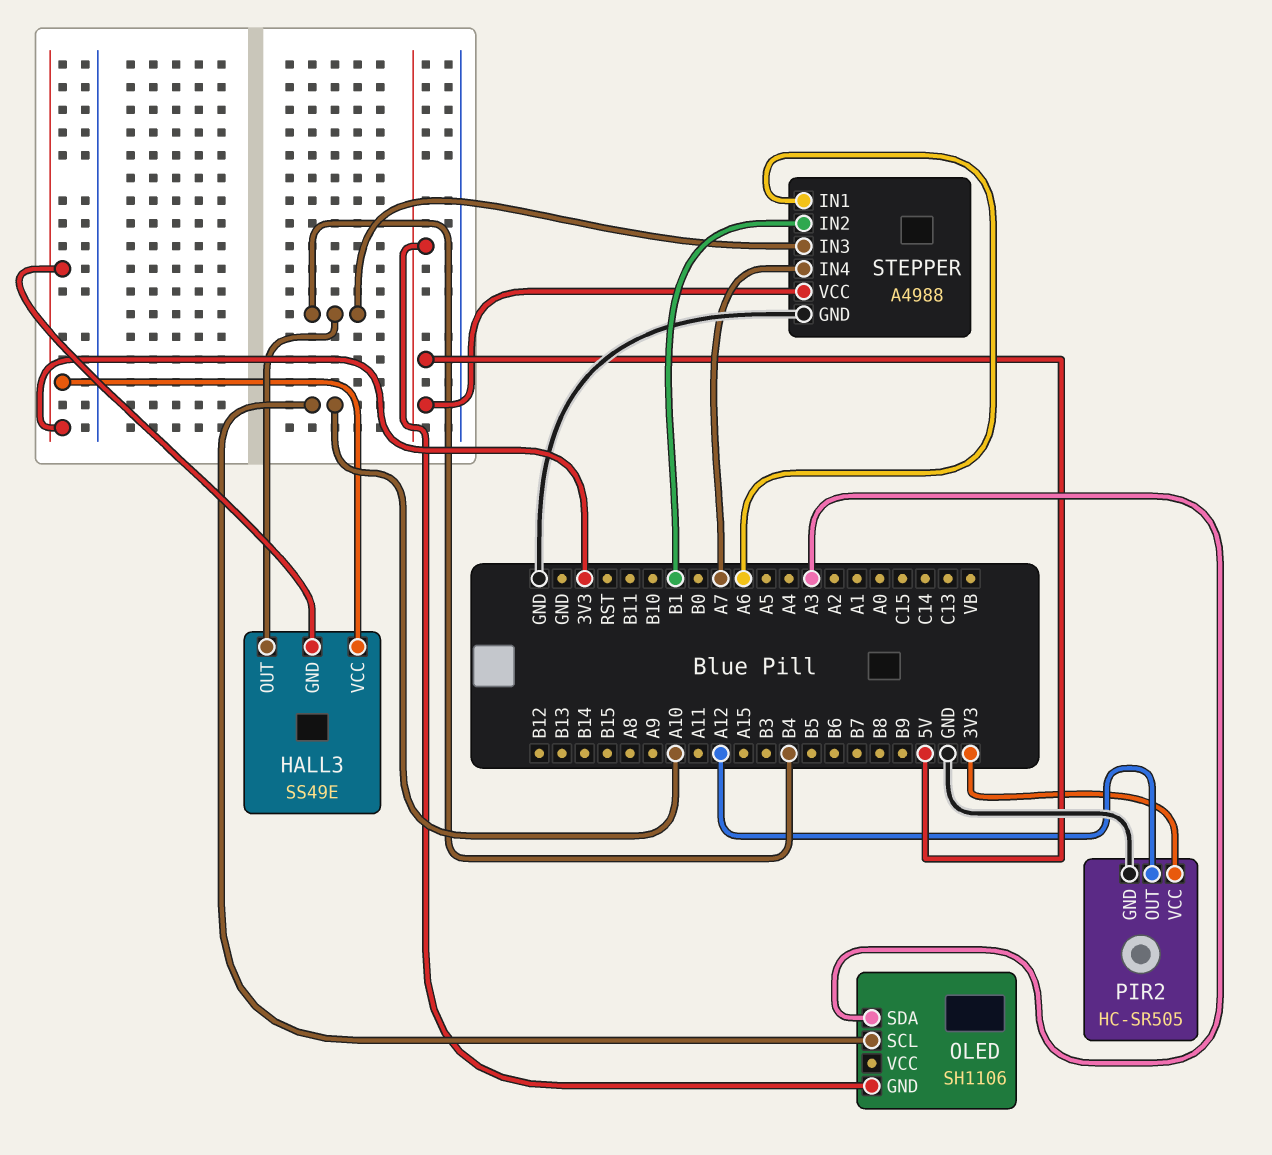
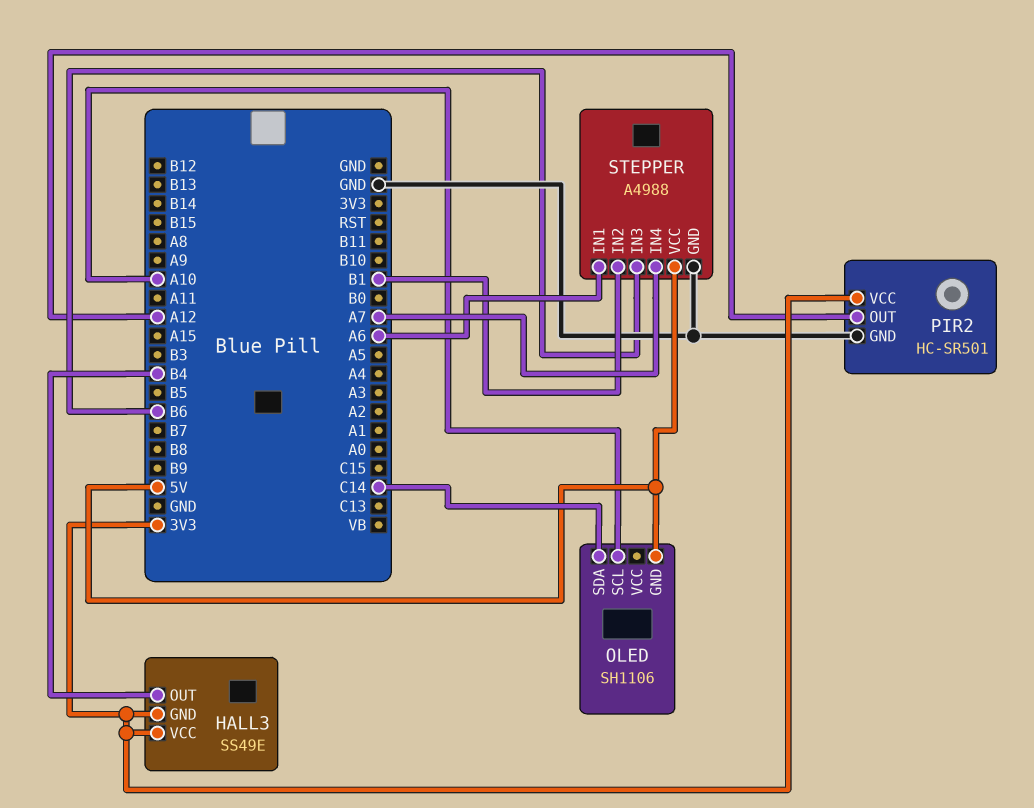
OLED pin SDA: A3 -> C14
PIR2: HC-SR505 -> HC-SR501
STEPPER pin IN3: B4 -> B6

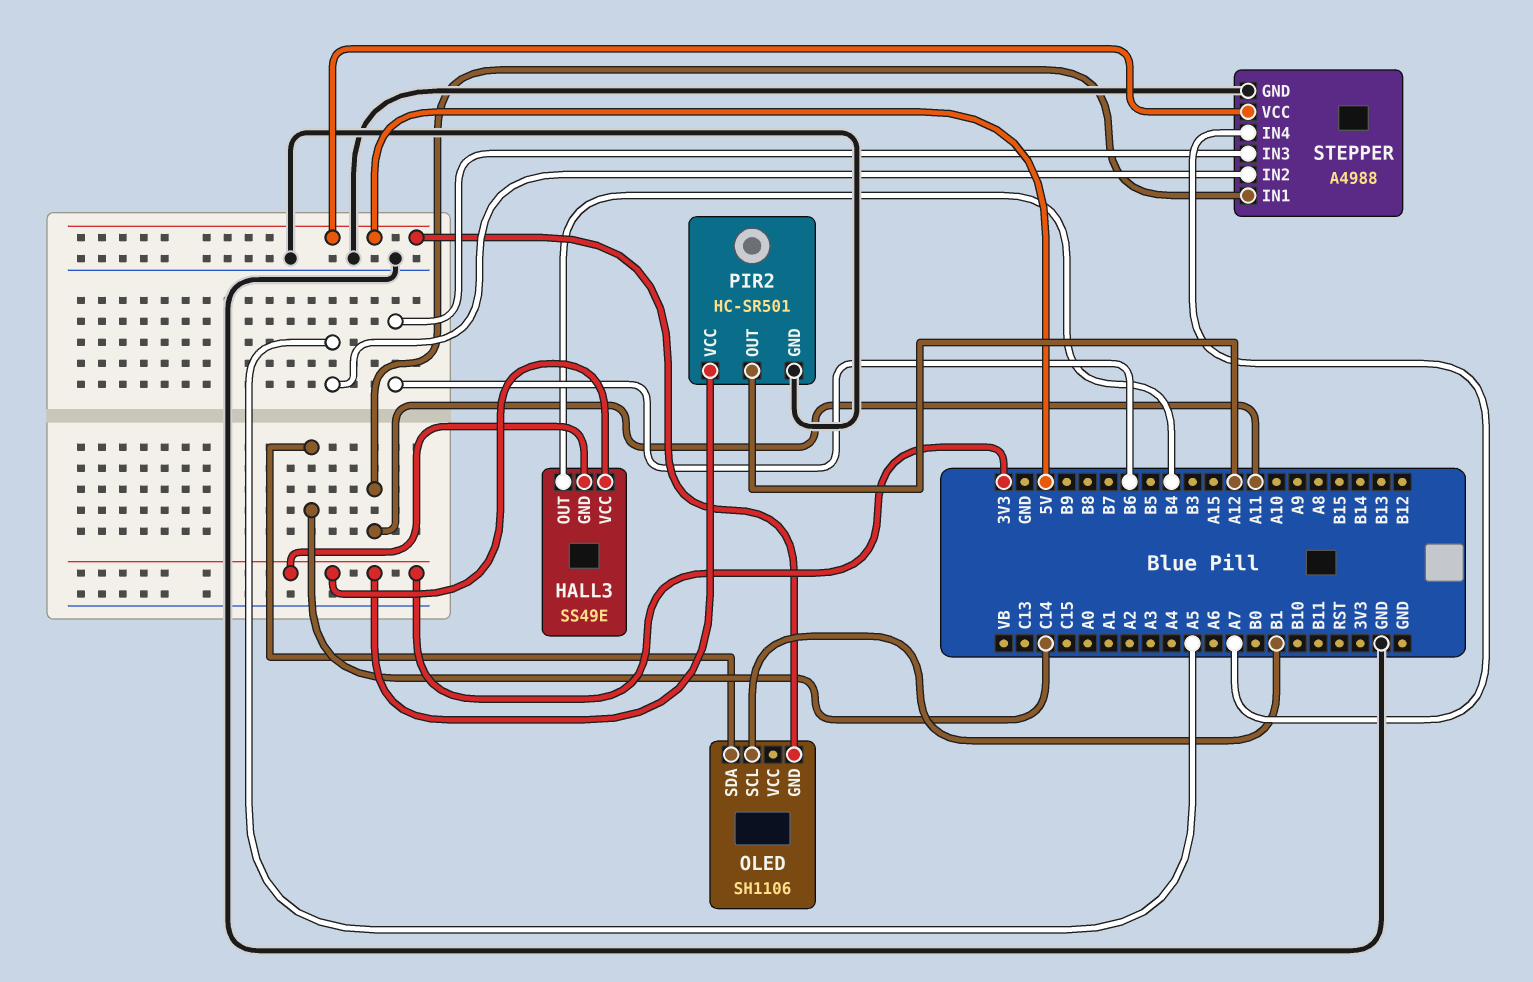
OLED pin SCL: A10 -> B1
STEPPER pin IN1: A6 -> A11
STEPPER pin IN2: B1 -> A5

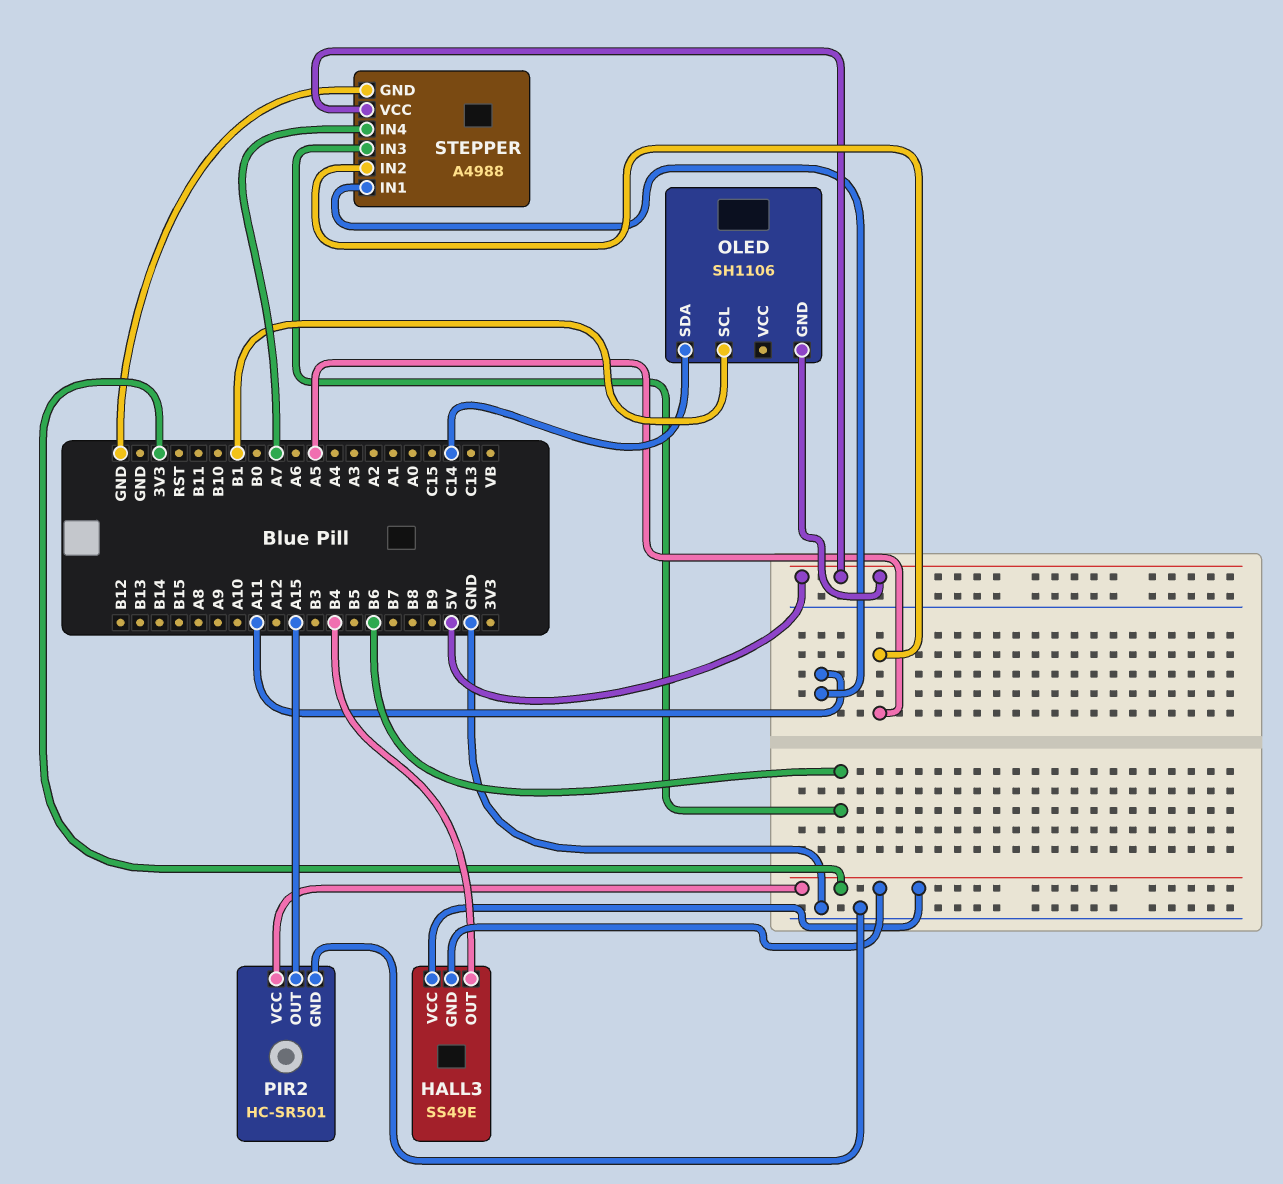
PIR2 pin OUT: A12 -> A15

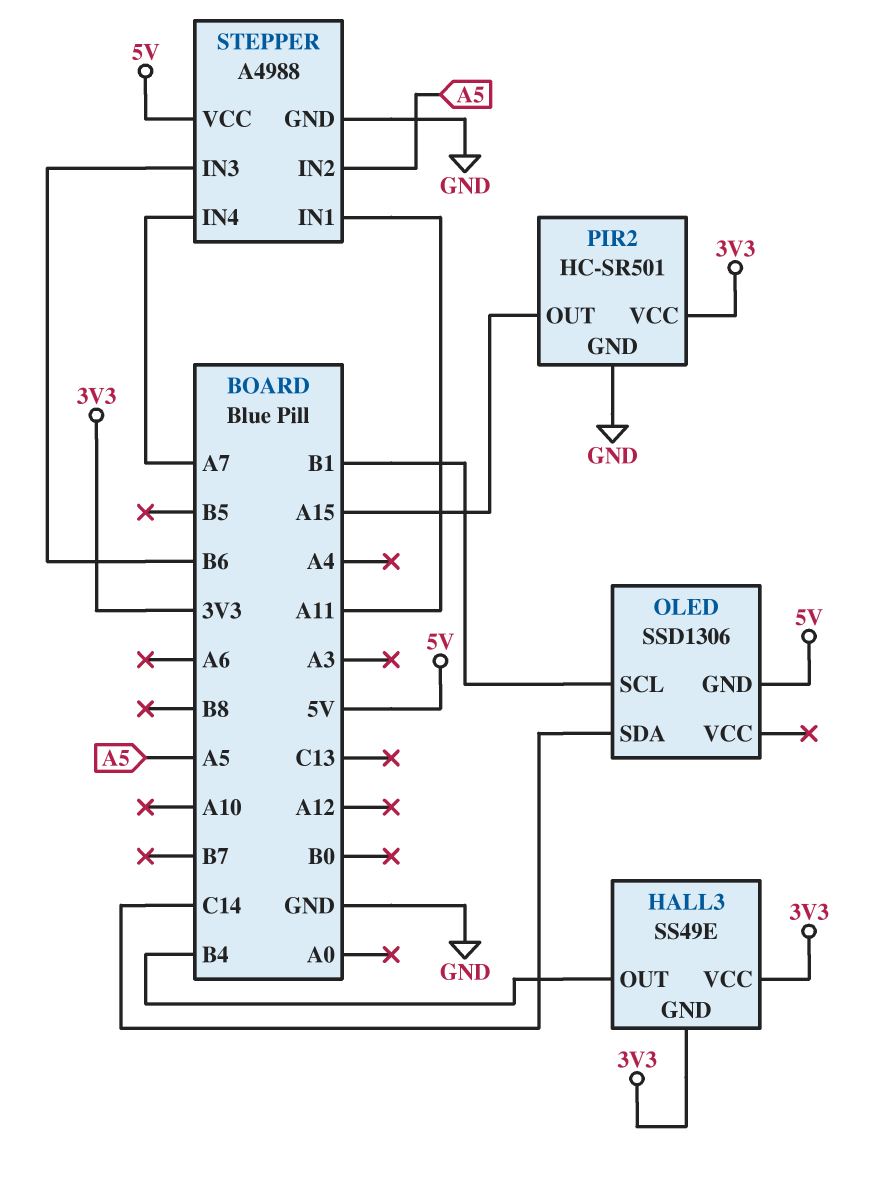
OLED: SH1106 -> SSD1306

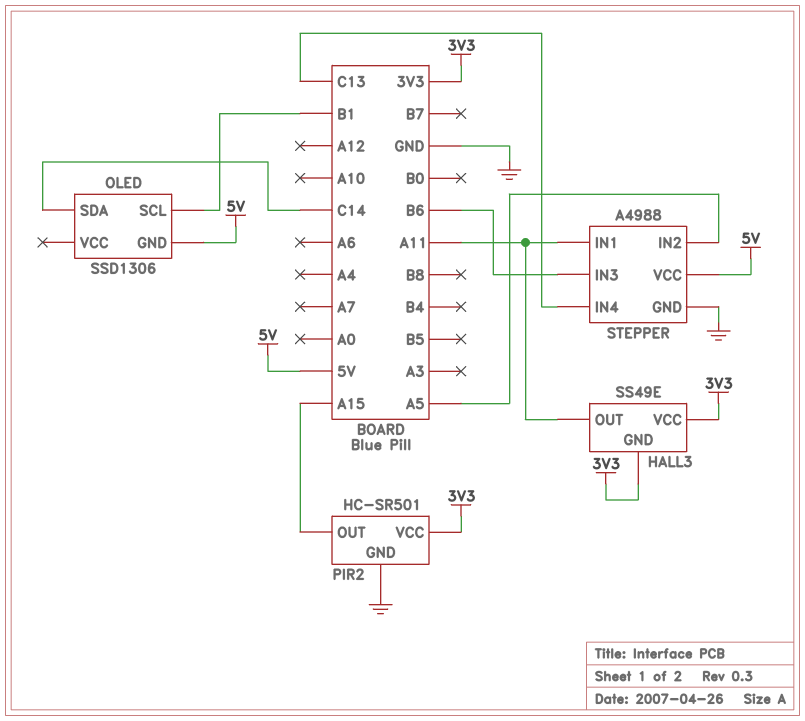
HALL3 pin OUT: B4 -> A11
STEPPER pin IN4: A7 -> C13

